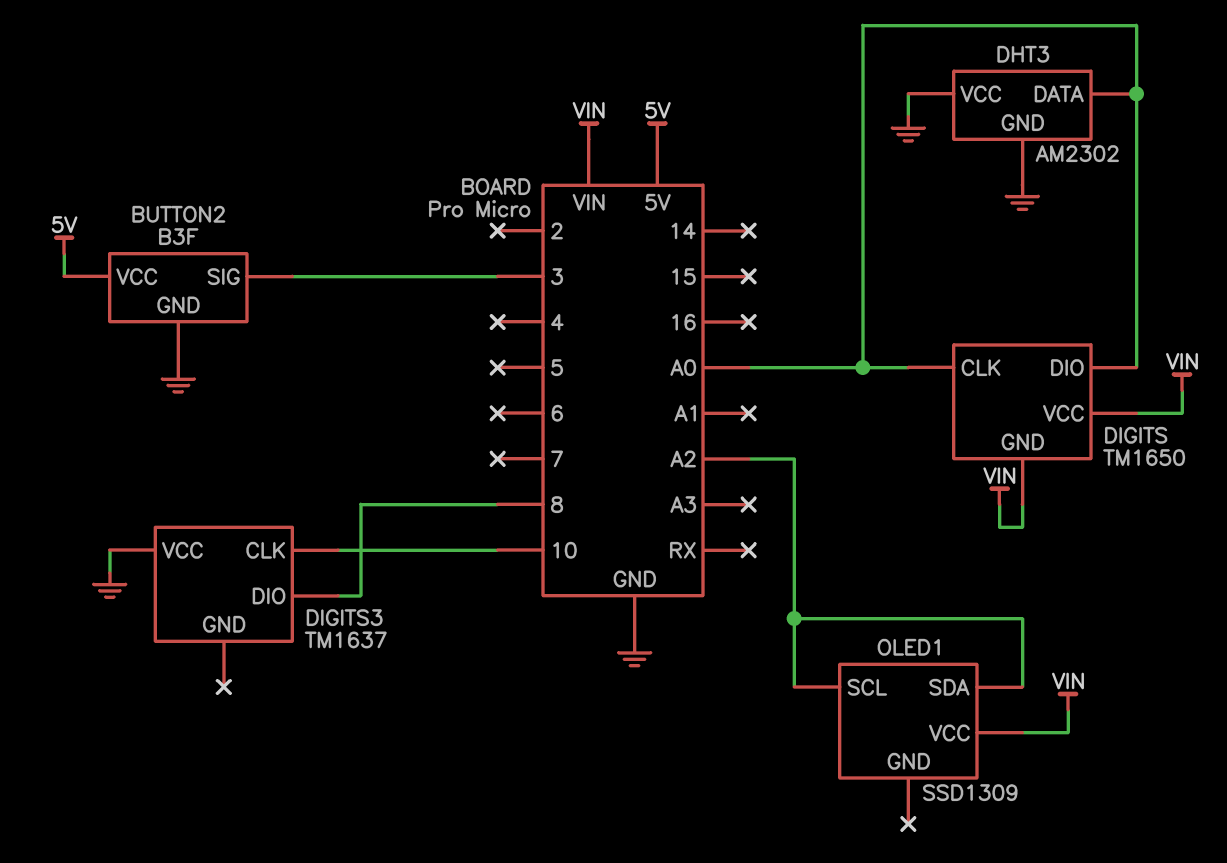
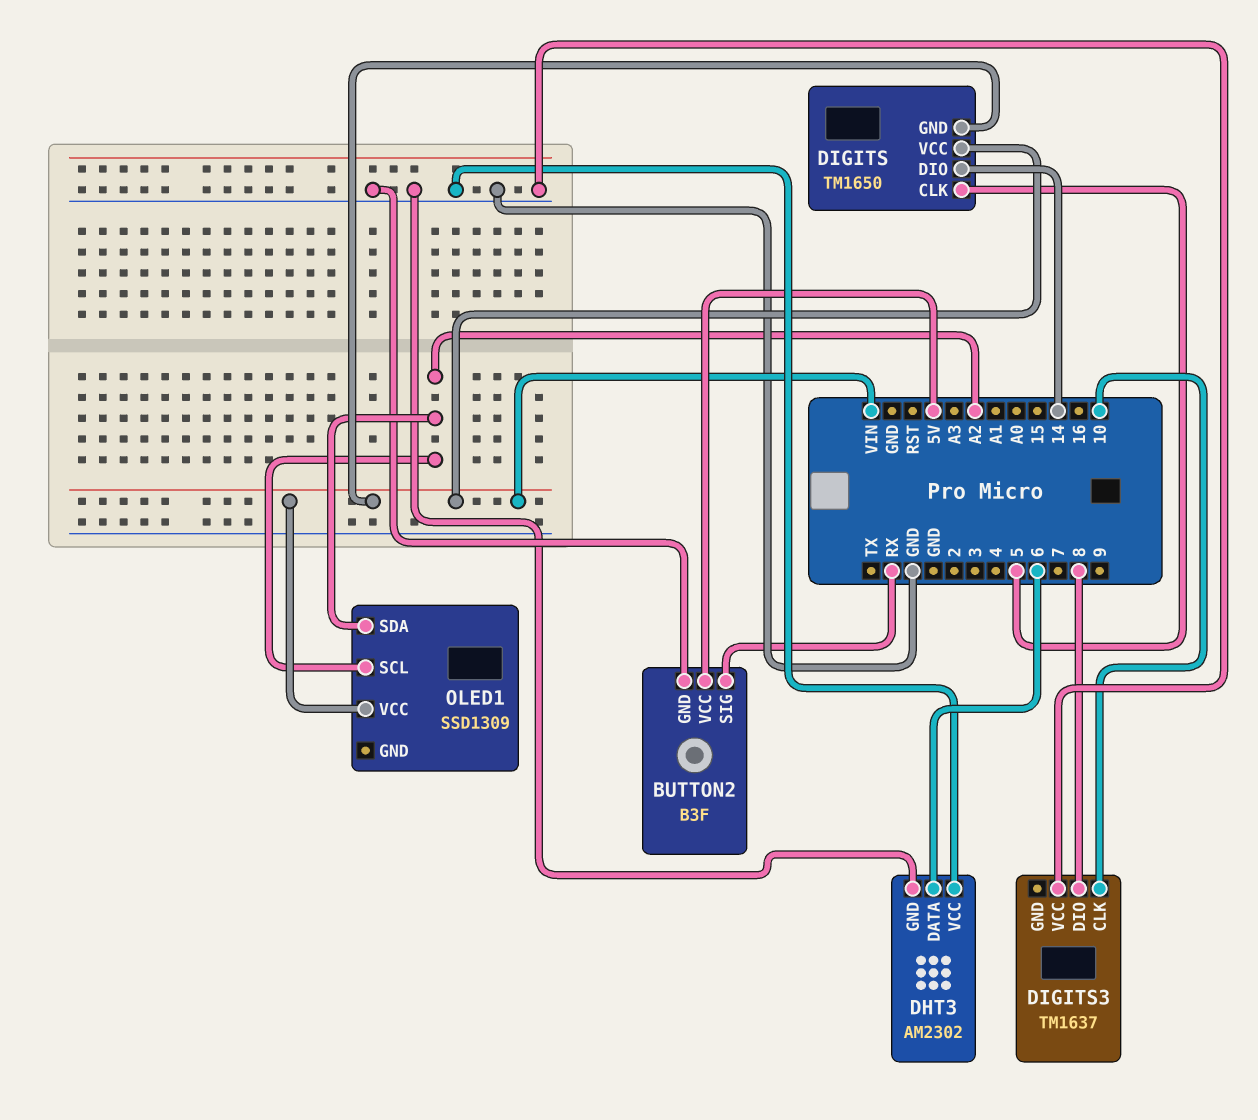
BUTTON2 pin SIG: 3 -> RX
DHT3 pin DATA: A0 -> 6
DIGITS pin CLK: A0 -> 5
DIGITS pin DIO: A0 -> 14

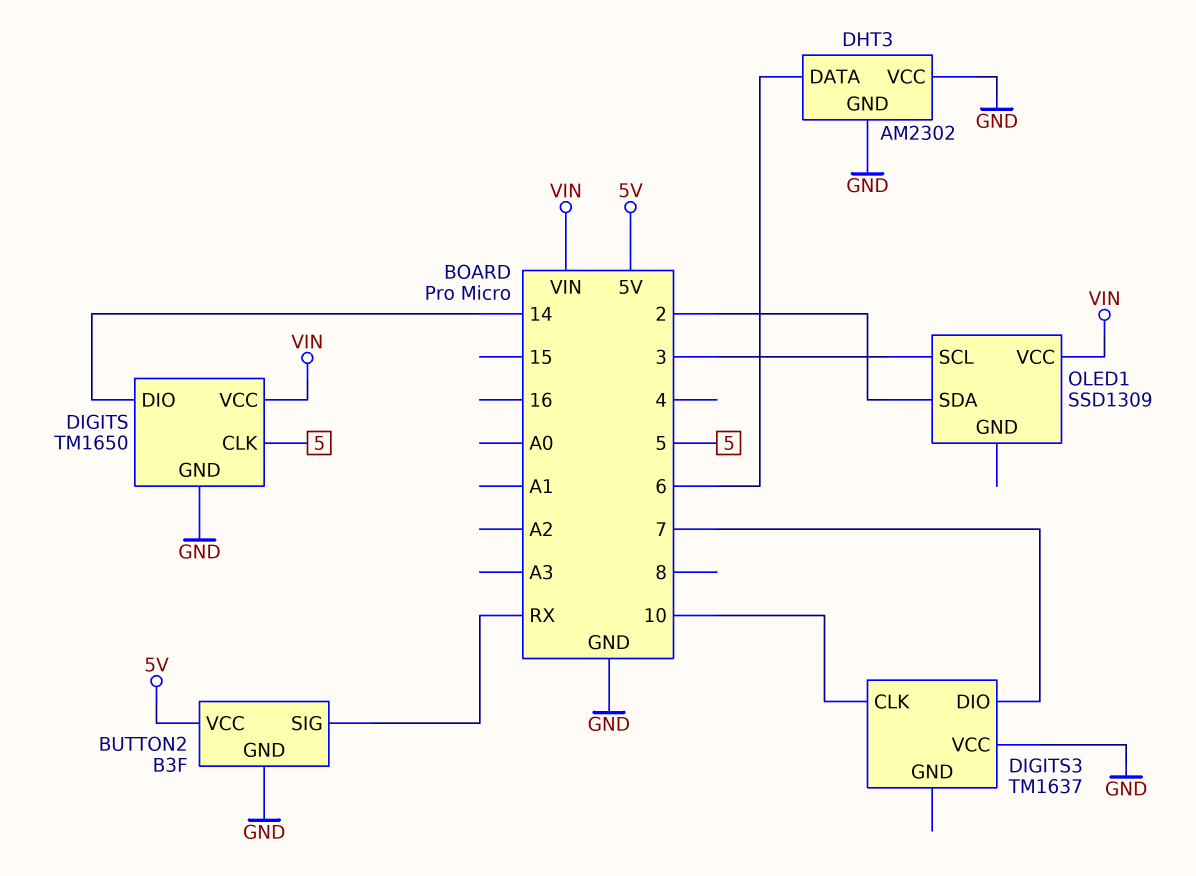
DIGITS pin GND: VIN -> GND
DIGITS3 pin DIO: 8 -> 7
OLED1 pin SCL: A2 -> 3
OLED1 pin SDA: A2 -> 2

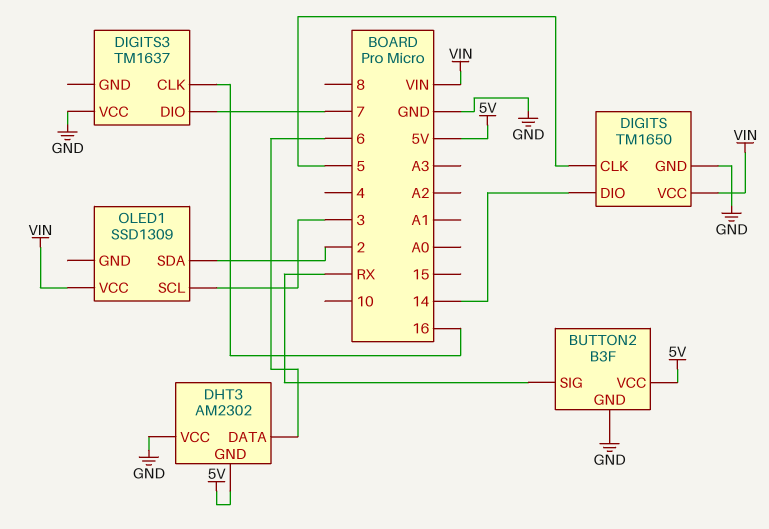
DHT3 pin GND: GND -> 5V
DIGITS3 pin CLK: 10 -> 16

